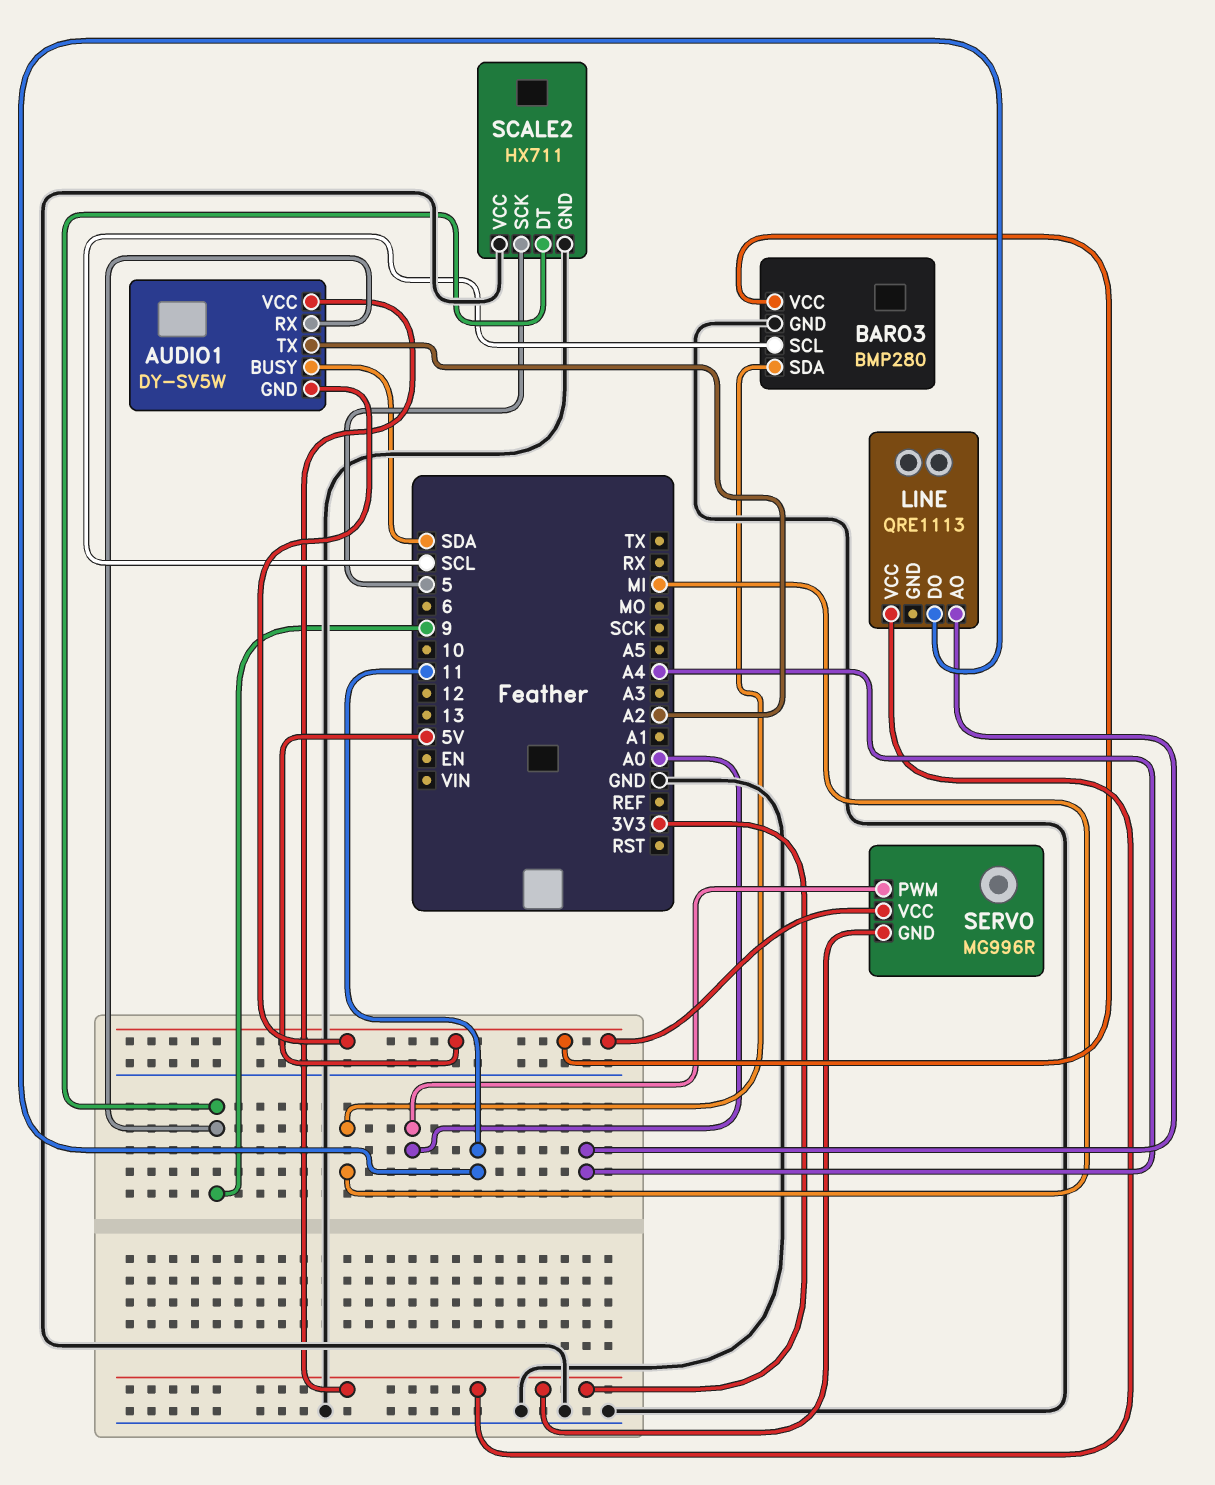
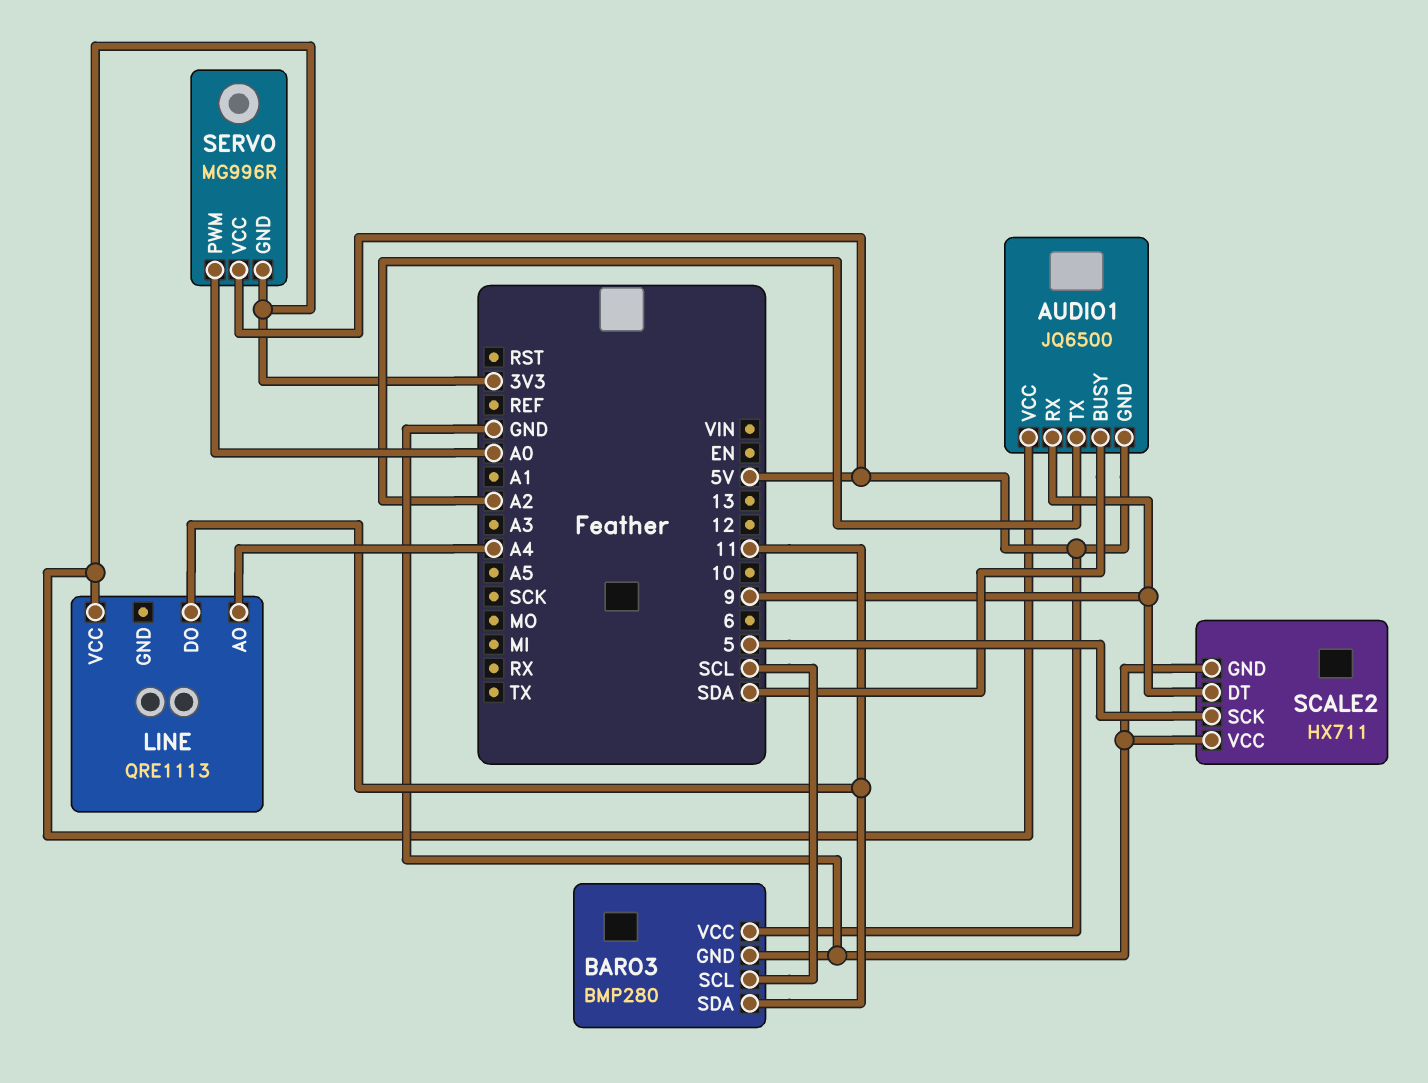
AUDIO1: DY-SV5W -> JQ6500
BARO3 pin SDA: MI -> 11

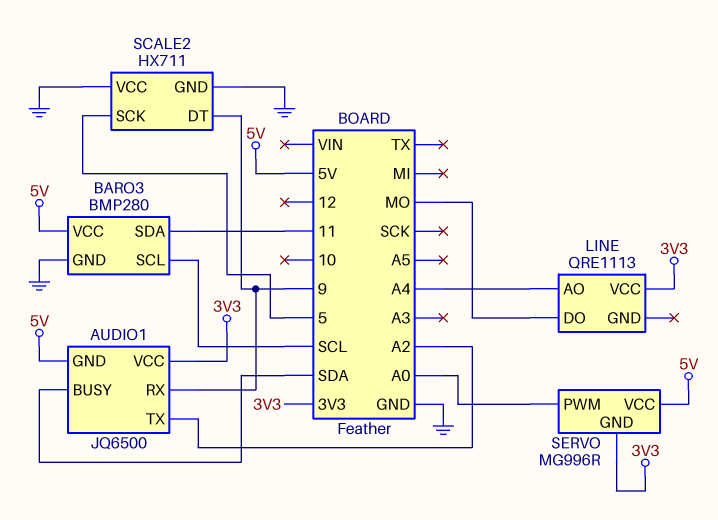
LINE pin DO: 11 -> MO

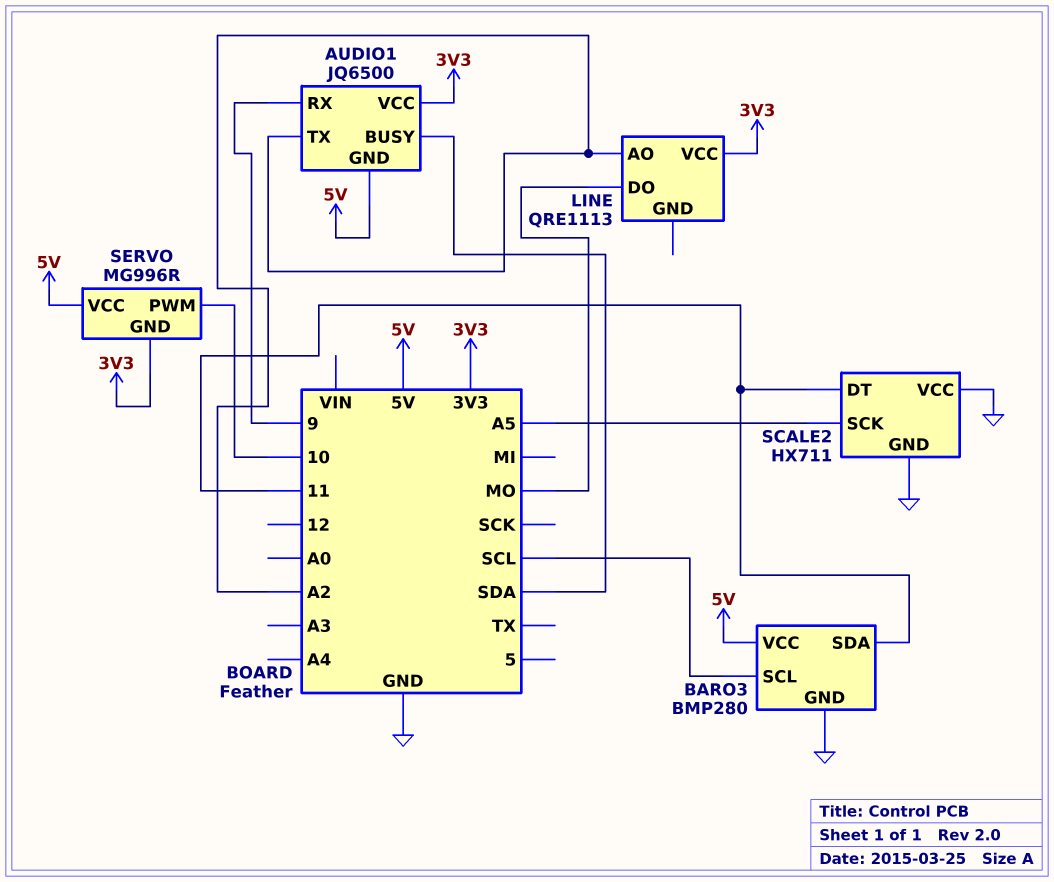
LINE pin AO: A4 -> A2
SCALE2 pin DT: 9 -> 11
SCALE2 pin SCK: 5 -> A5
SERVO pin PWM: A0 -> 10

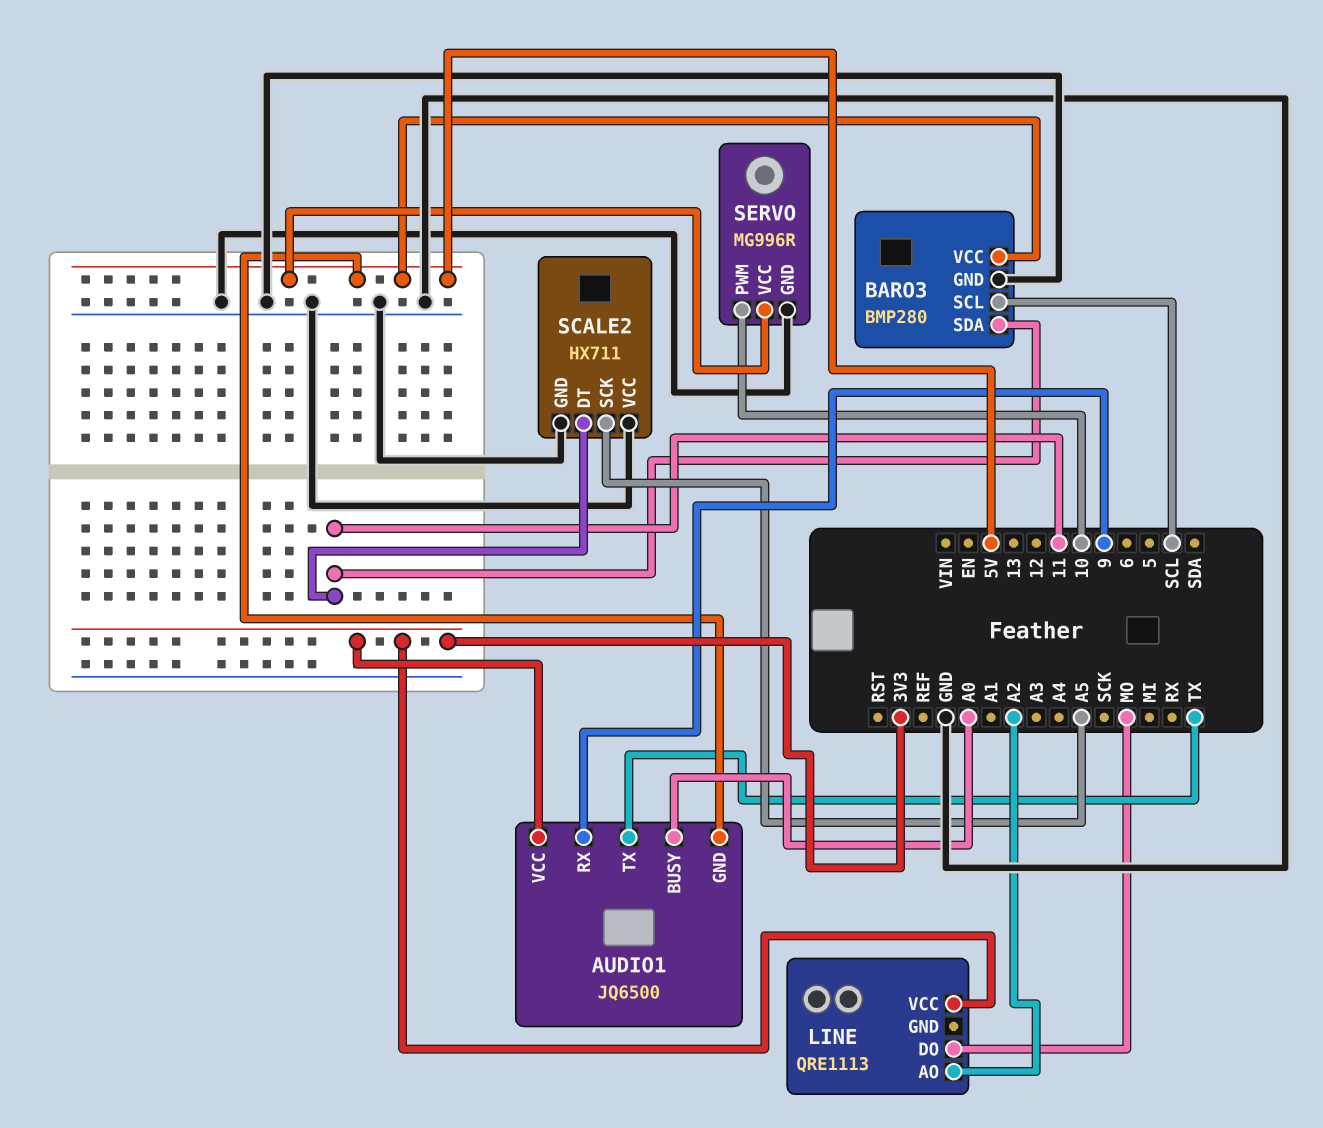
AUDIO1 pin BUSY: SDA -> A0
AUDIO1 pin TX: A2 -> TX
SERVO pin GND: 3V3 -> GND

